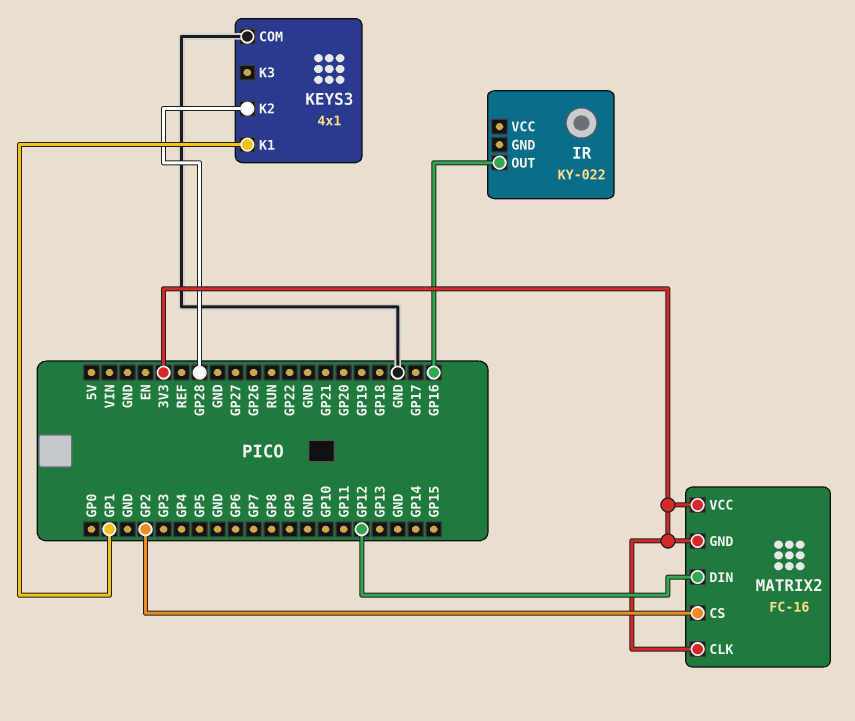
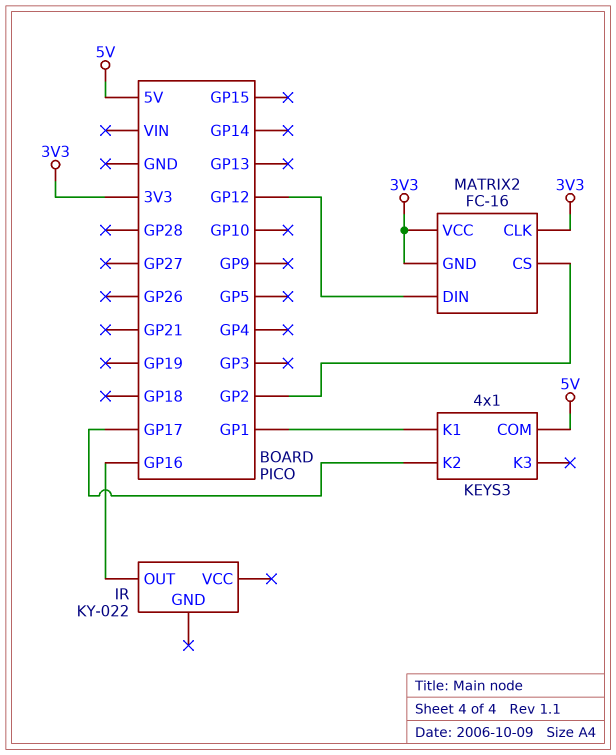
KEYS3 pin COM: GND -> 5V
KEYS3 pin K2: GP28 -> GP17

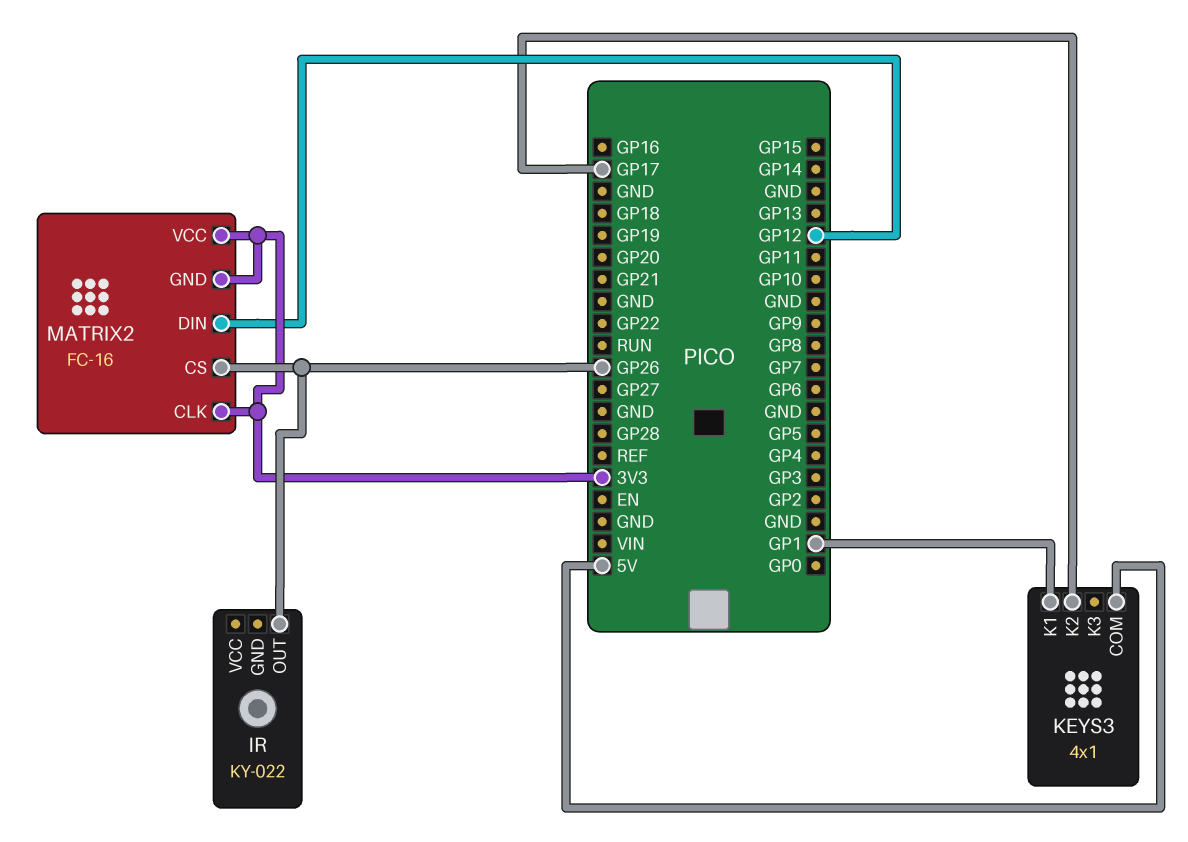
IR pin OUT: GP16 -> GP26
MATRIX2 pin CS: GP2 -> GP26

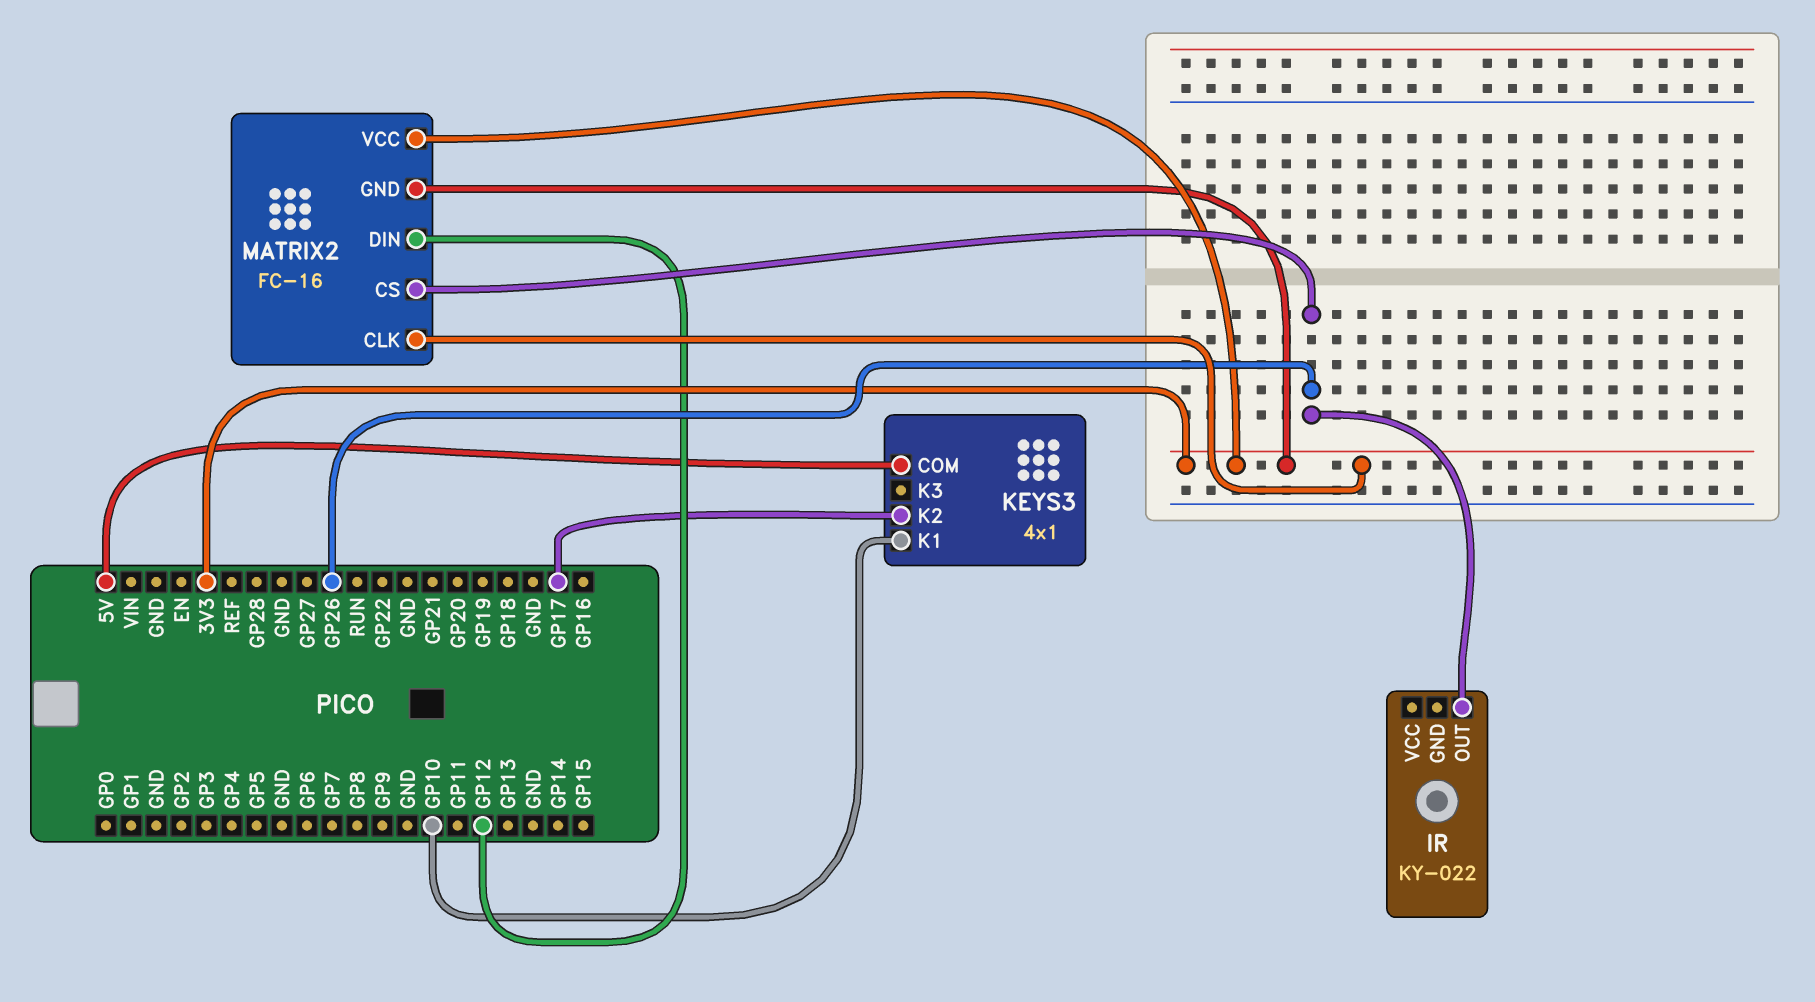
KEYS3 pin K1: GP1 -> GP10

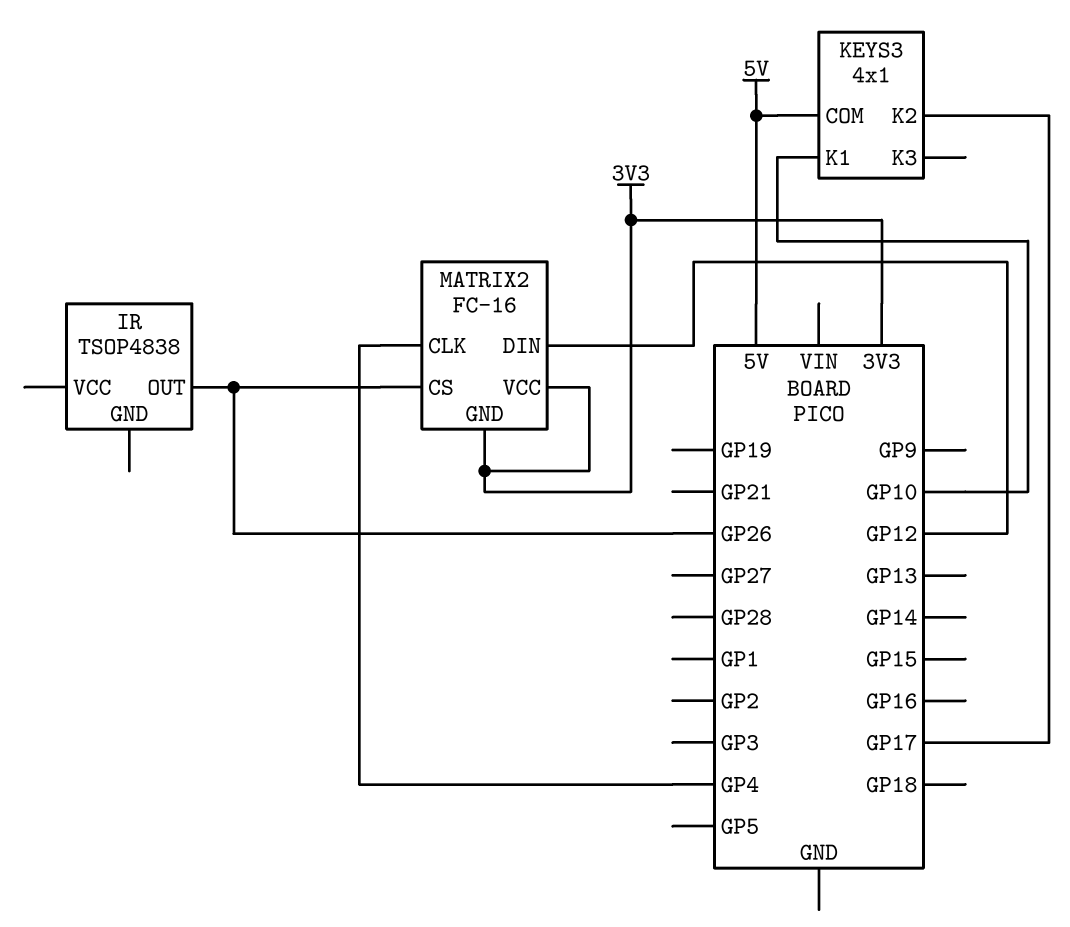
IR: KY-022 -> TSOP4838
MATRIX2 pin CLK: 3V3 -> GP4

